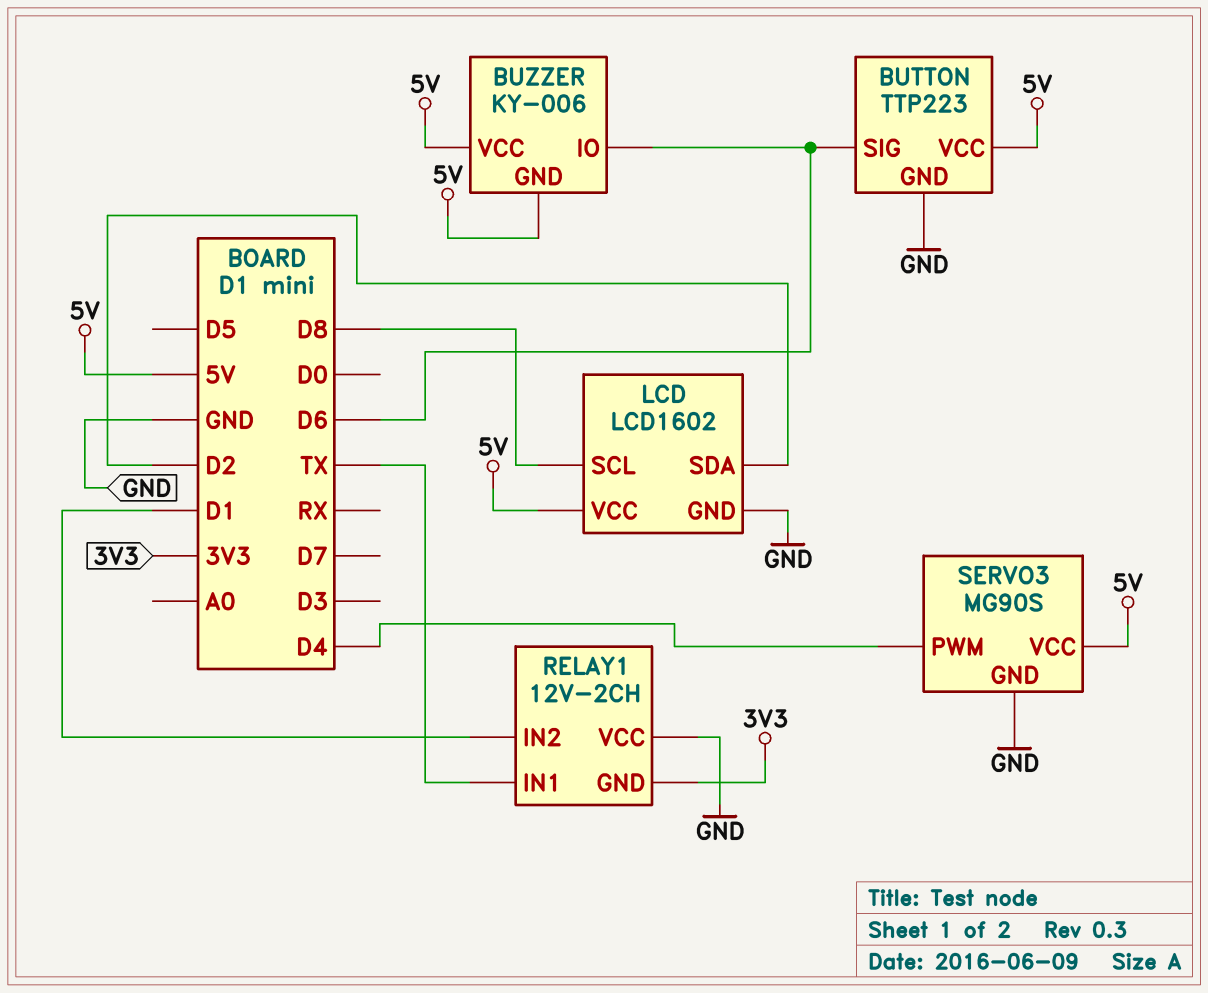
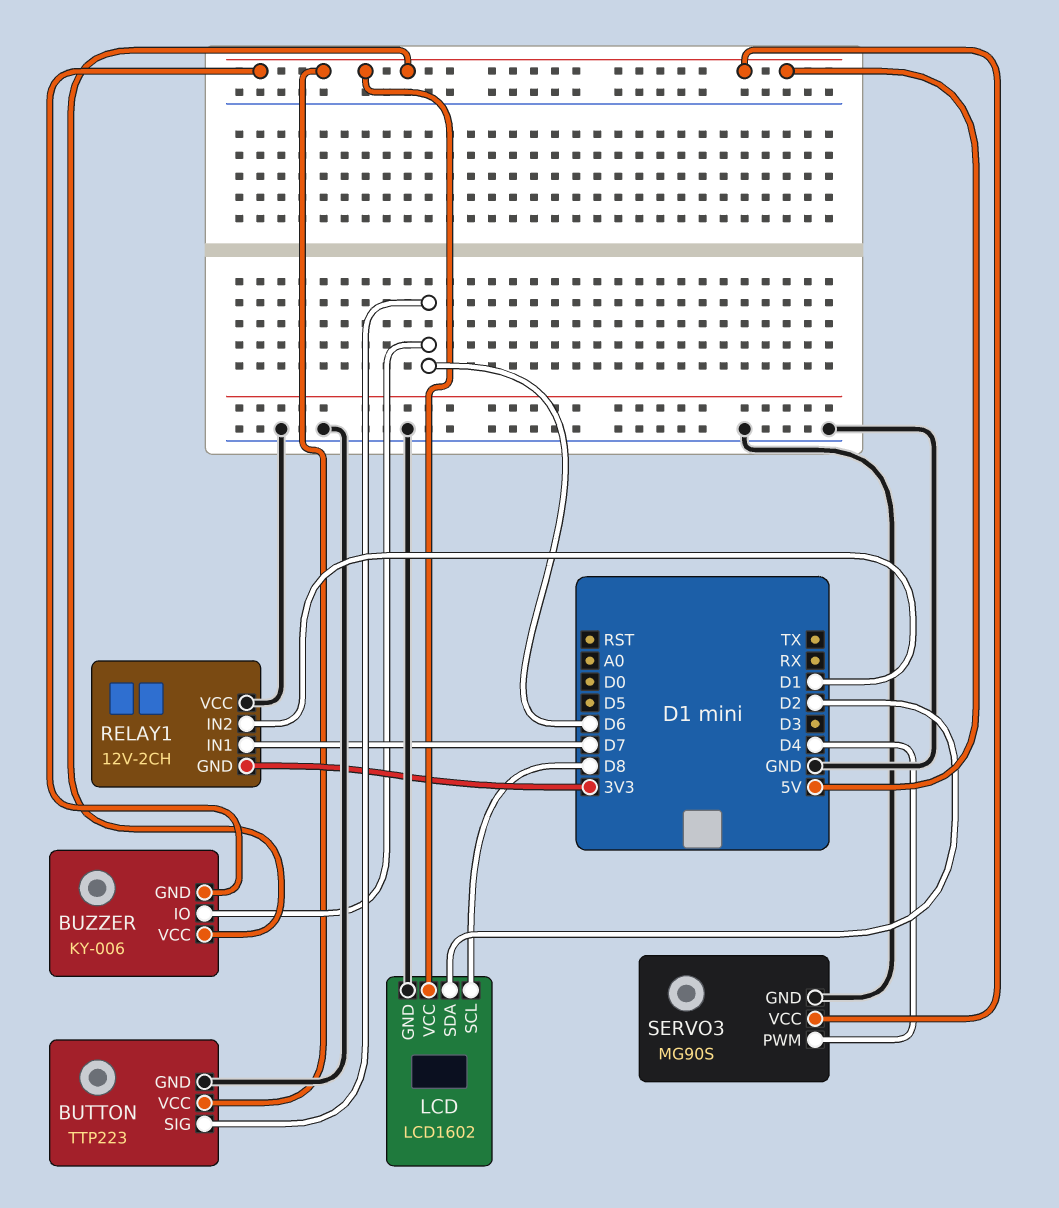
RELAY1 pin IN1: TX -> D7

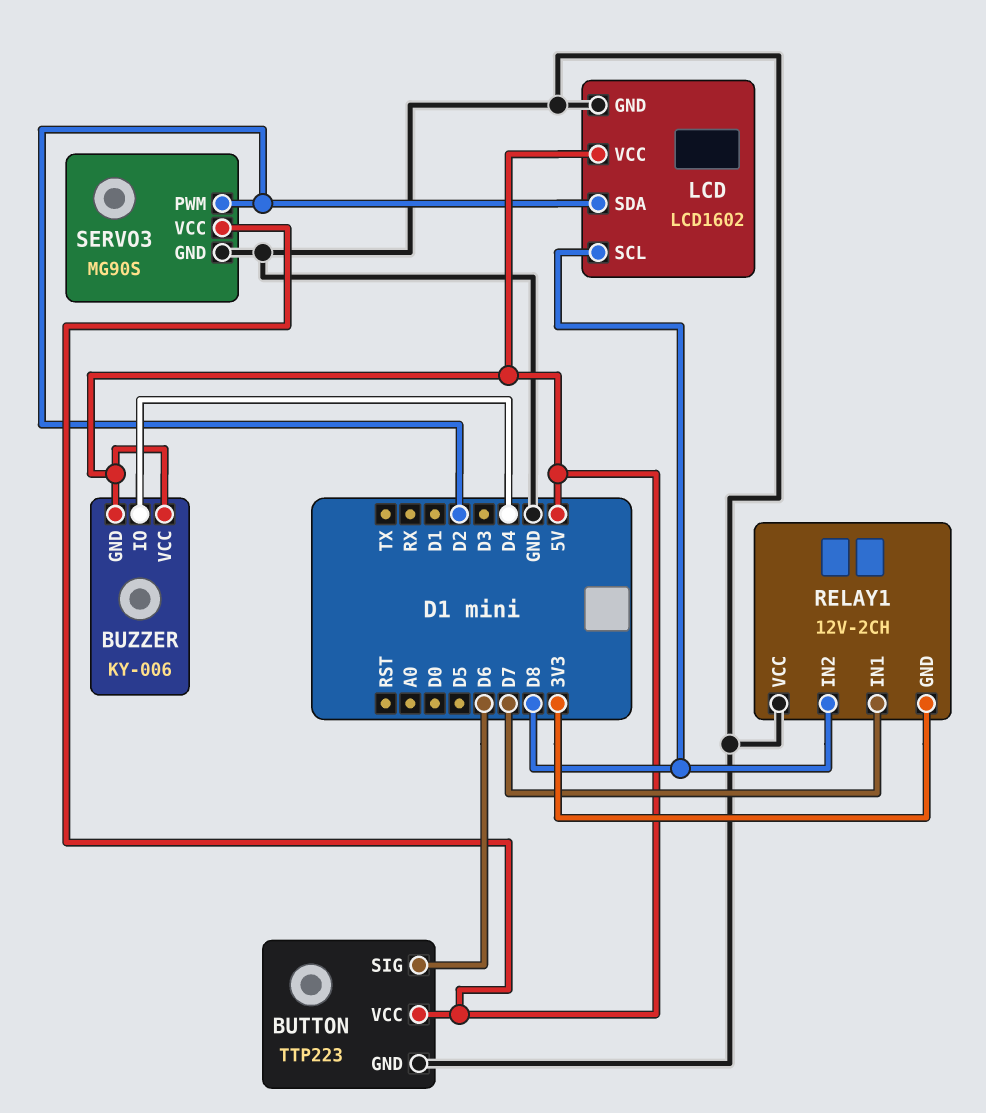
BUZZER pin IO: D6 -> D4
RELAY1 pin IN2: D1 -> D8
SERVO3 pin PWM: D4 -> D2

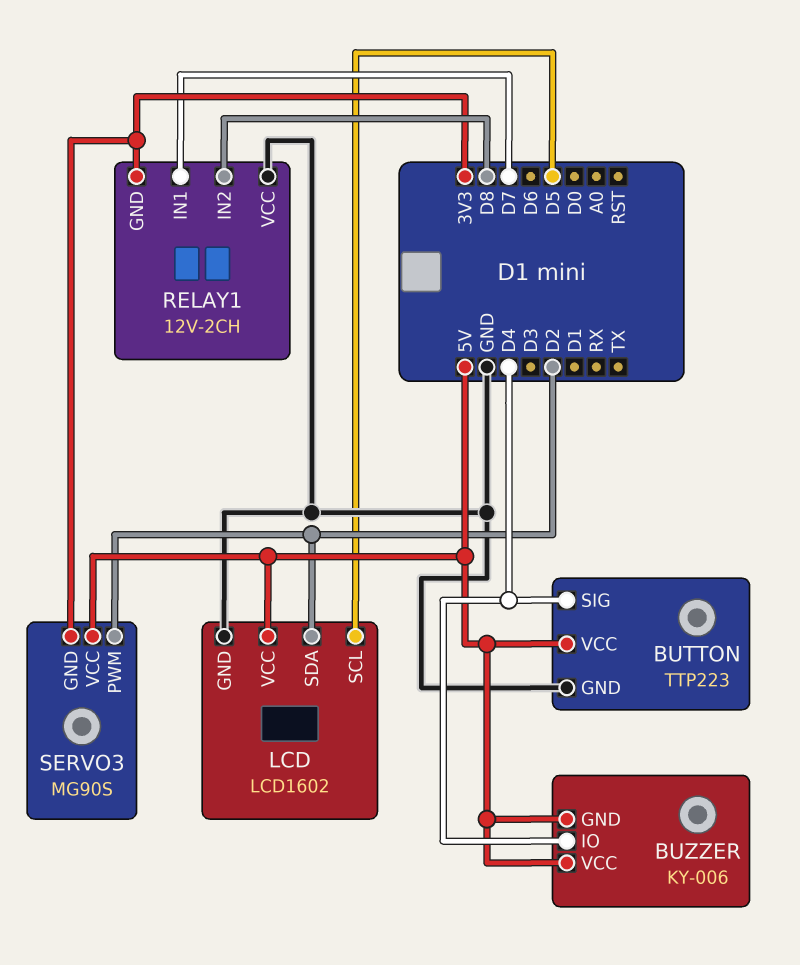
BUTTON pin SIG: D6 -> D4
LCD pin SCL: D8 -> D5
SERVO3 pin GND: GND -> 3V3

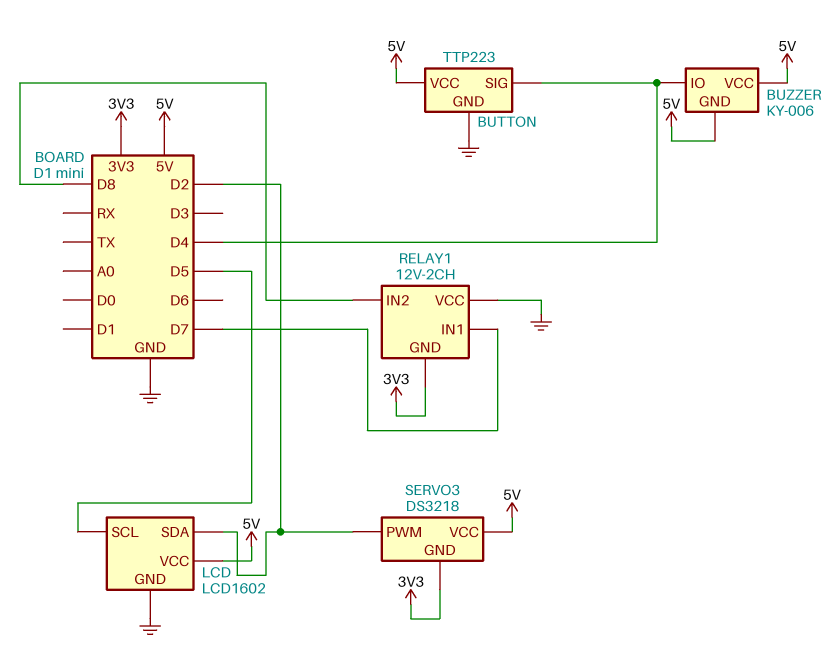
SERVO3: MG90S -> DS3218

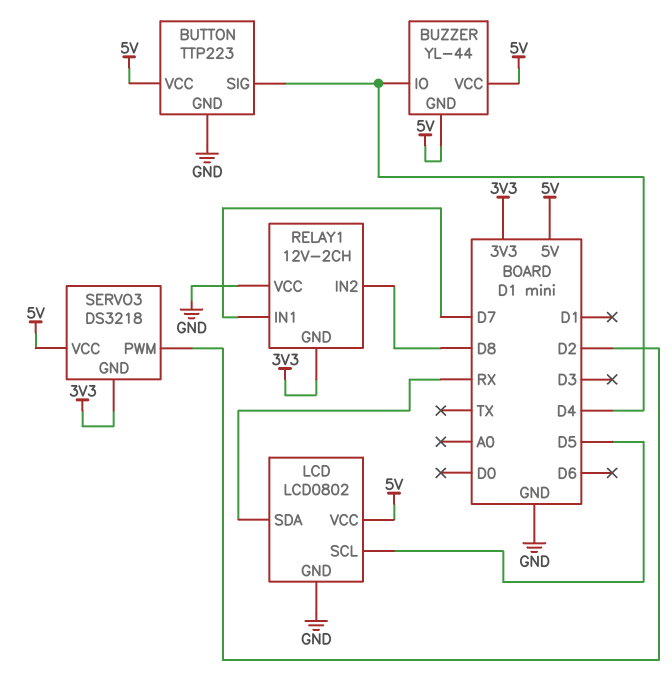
BUZZER: KY-006 -> YL-44
LCD: LCD1602 -> LCD0802
LCD pin SDA: D2 -> RX

